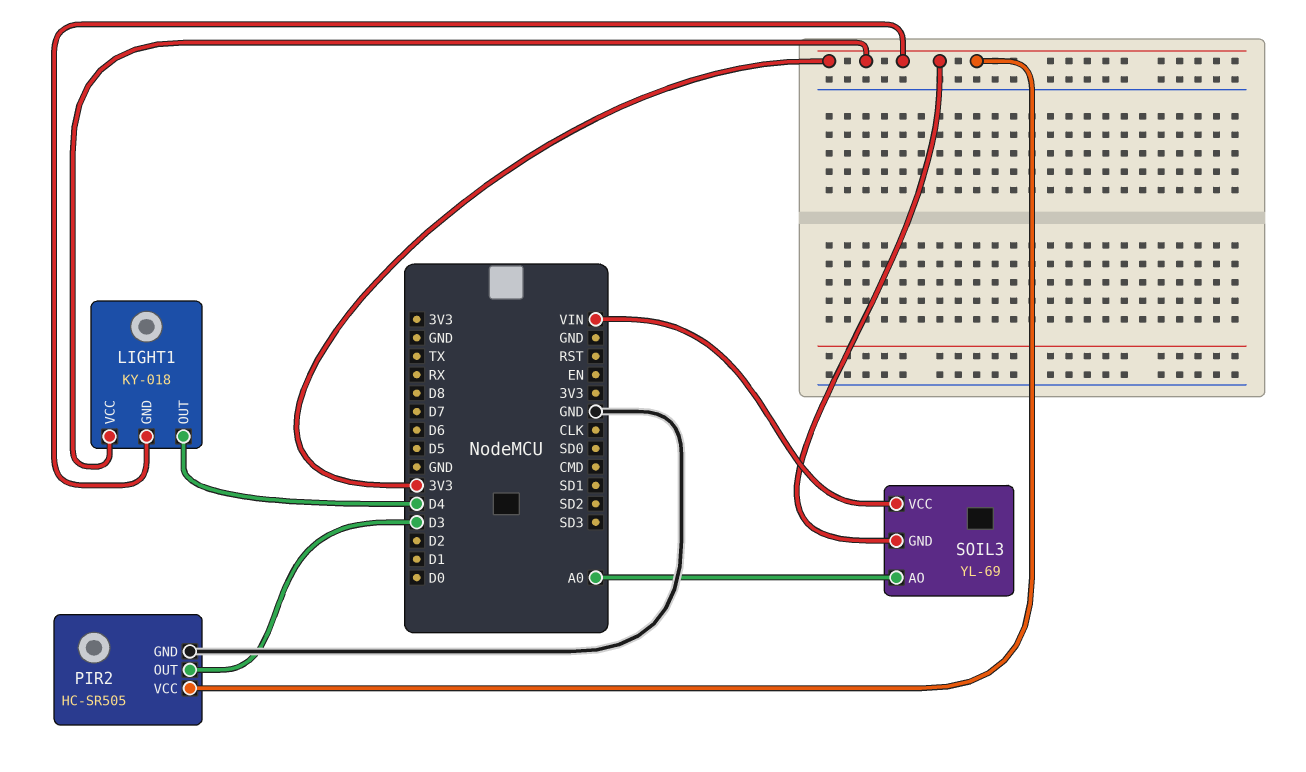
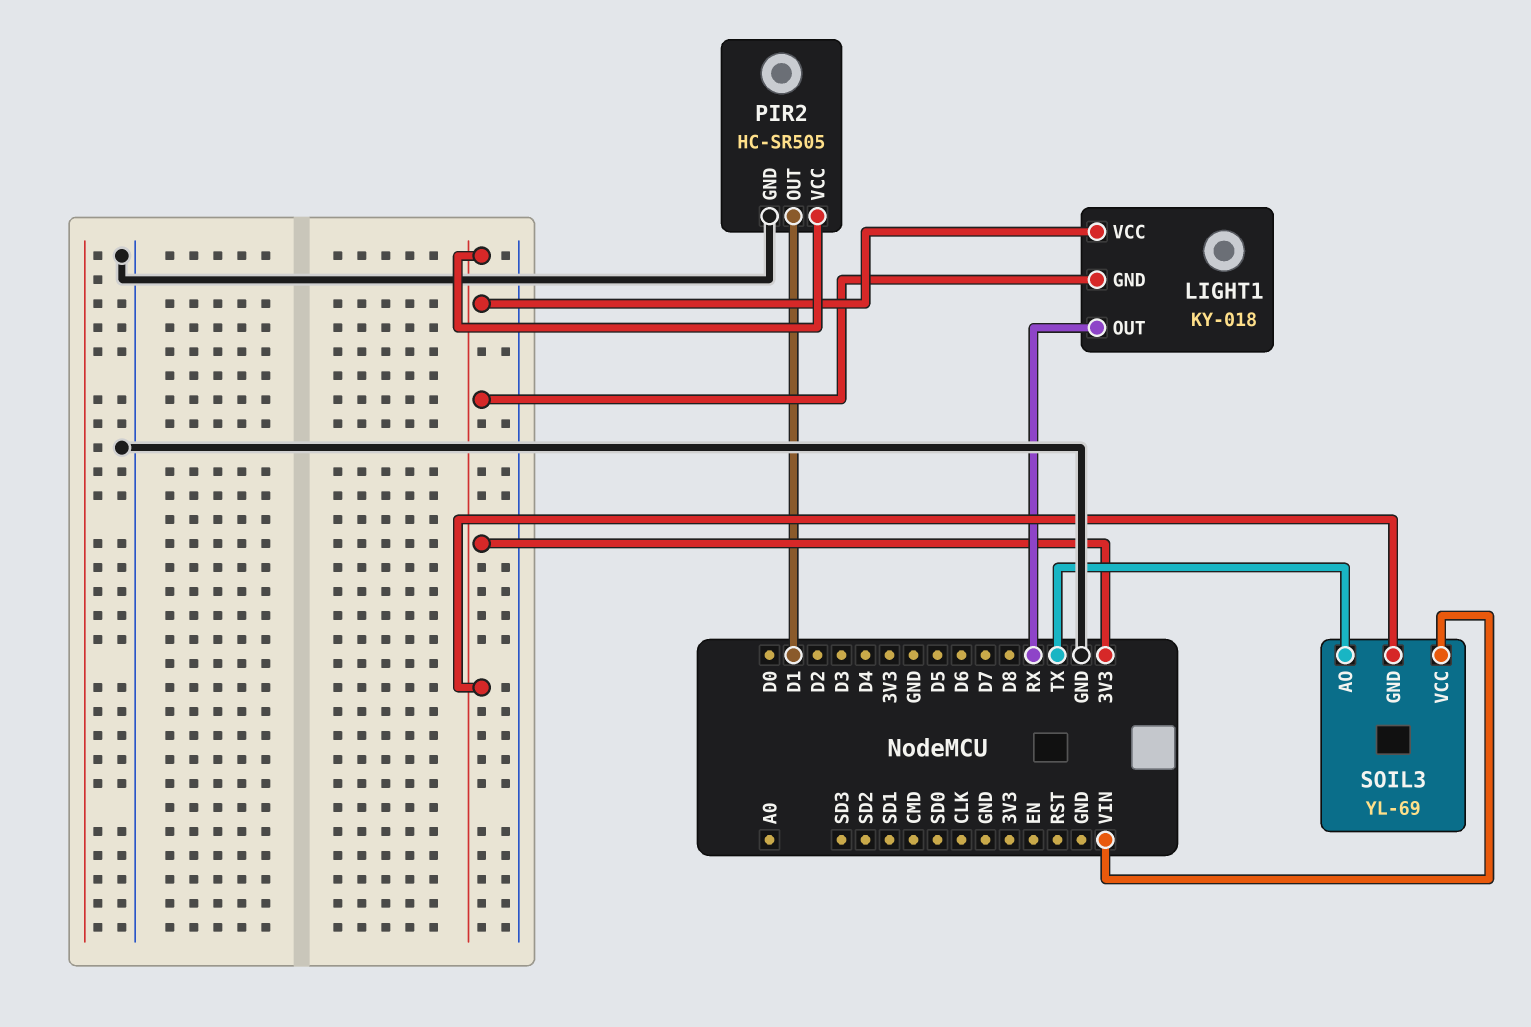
LIGHT1 pin OUT: D4 -> RX
PIR2 pin OUT: D3 -> D1
SOIL3 pin AO: A0 -> TX

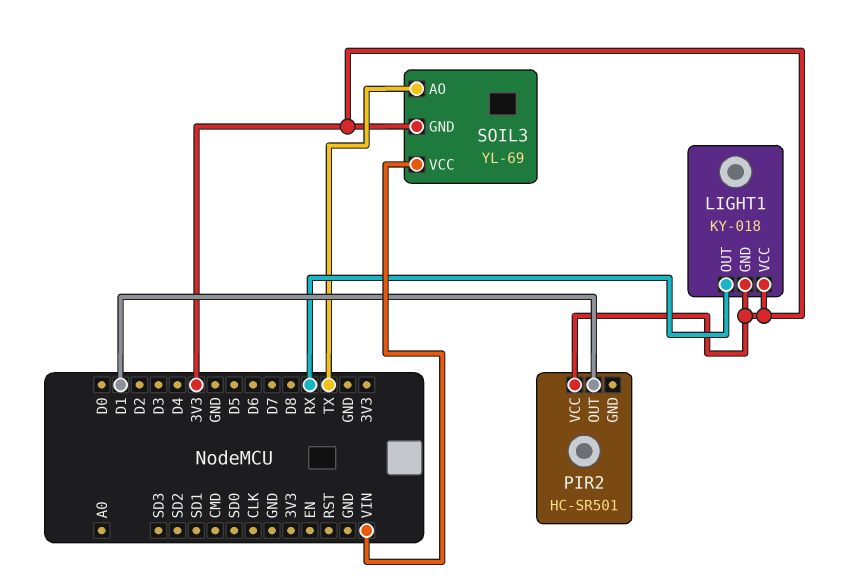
PIR2: HC-SR505 -> HC-SR501
PIR2 pin GND: GND -> none

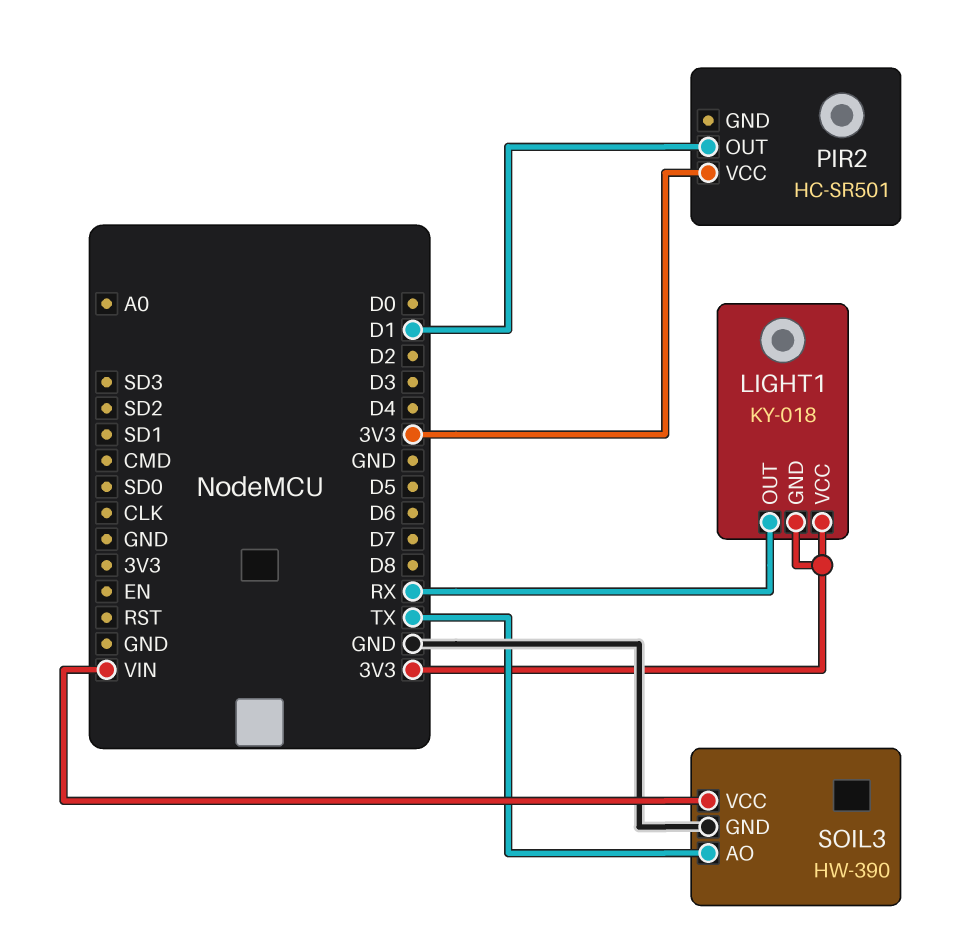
SOIL3: YL-69 -> HW-390
SOIL3 pin GND: 3V3 -> GND

